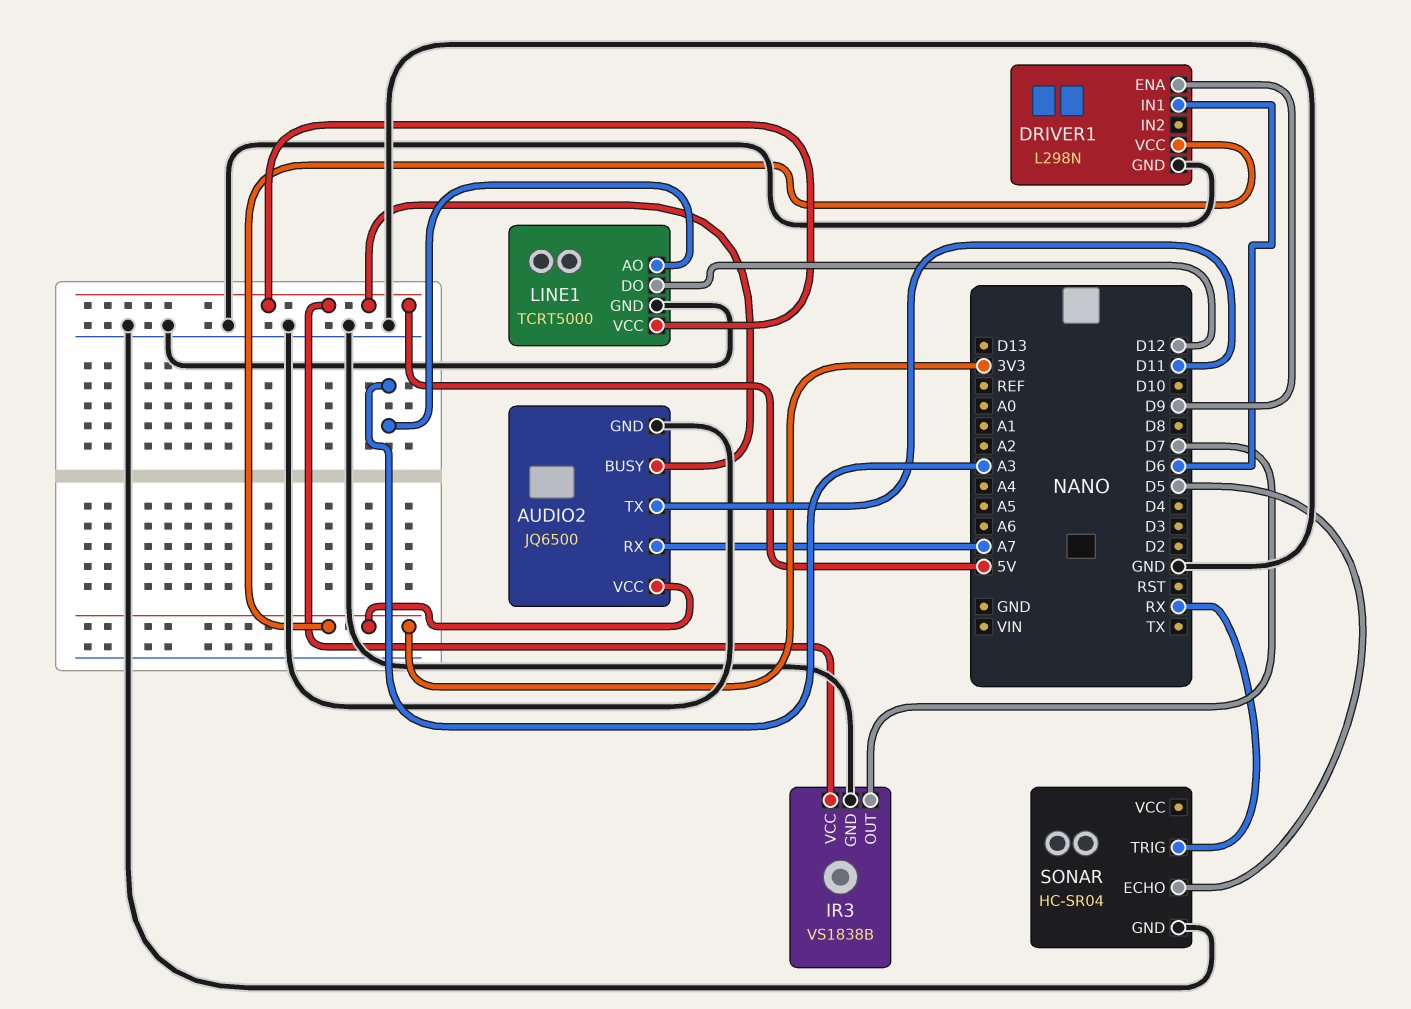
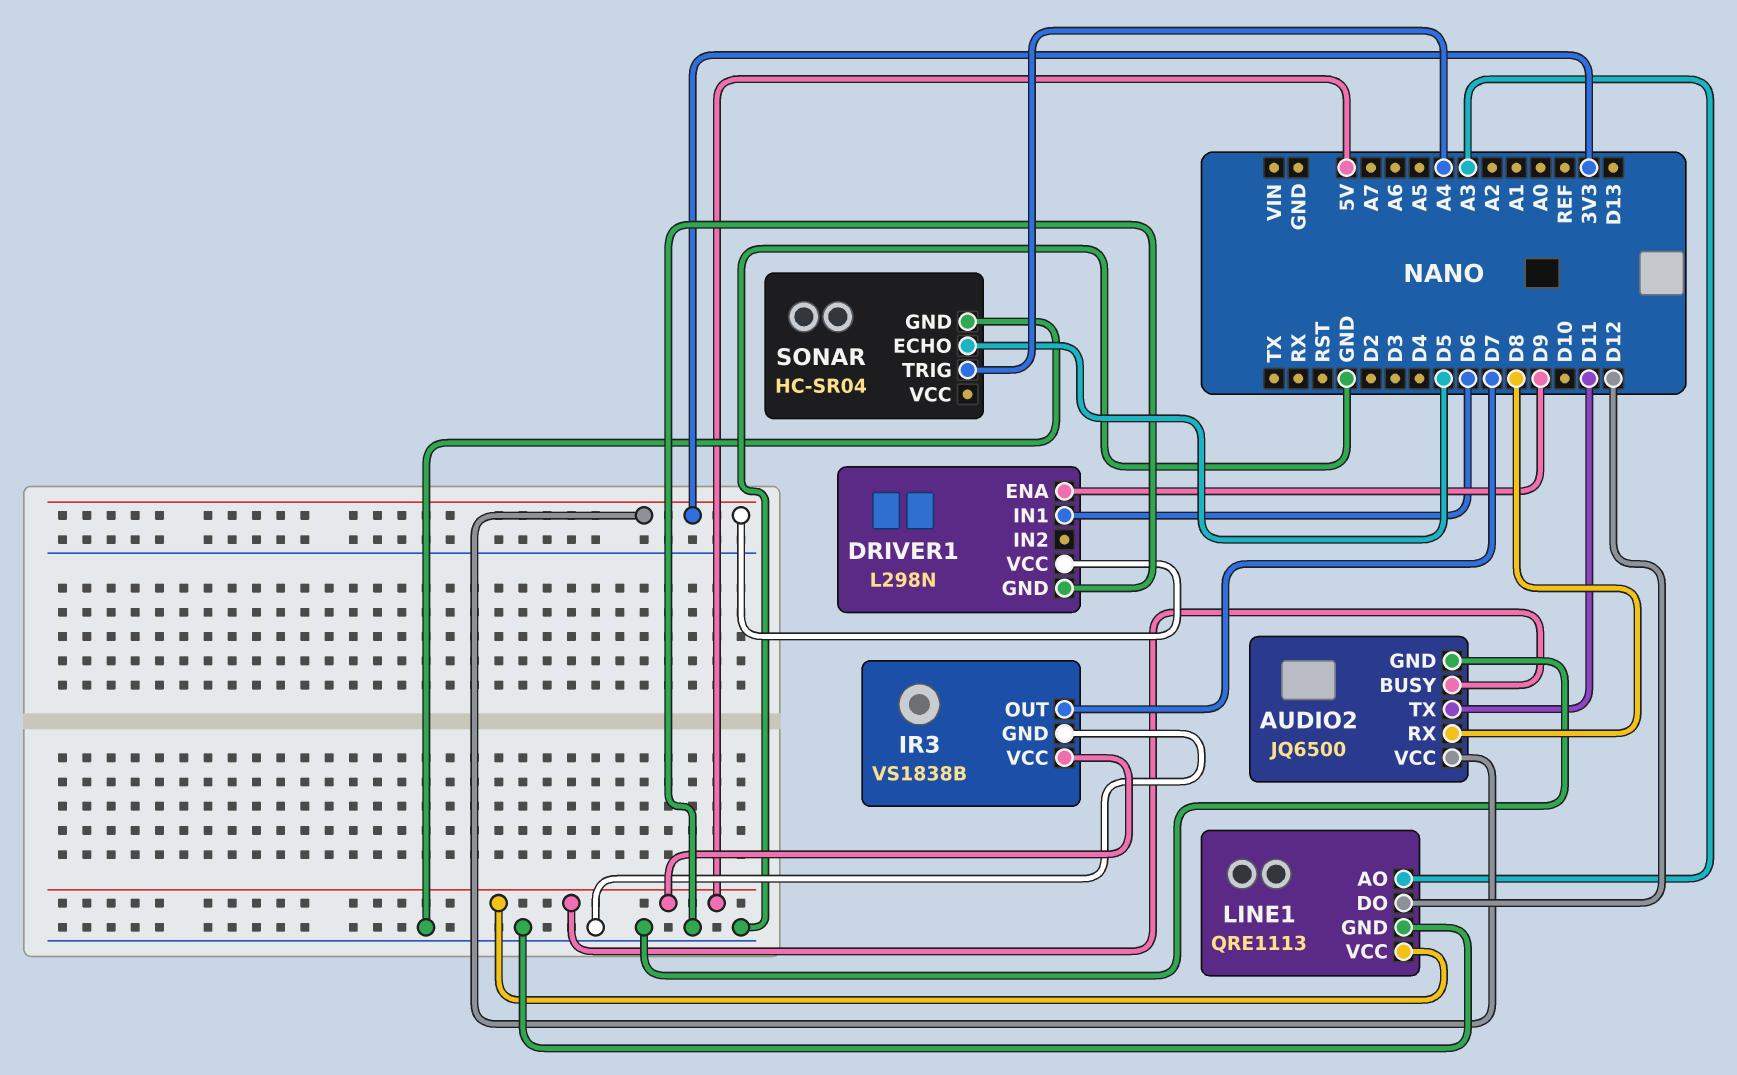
AUDIO2 pin RX: A7 -> D8
LINE1: TCRT5000 -> QRE1113
SONAR pin TRIG: RX -> A4

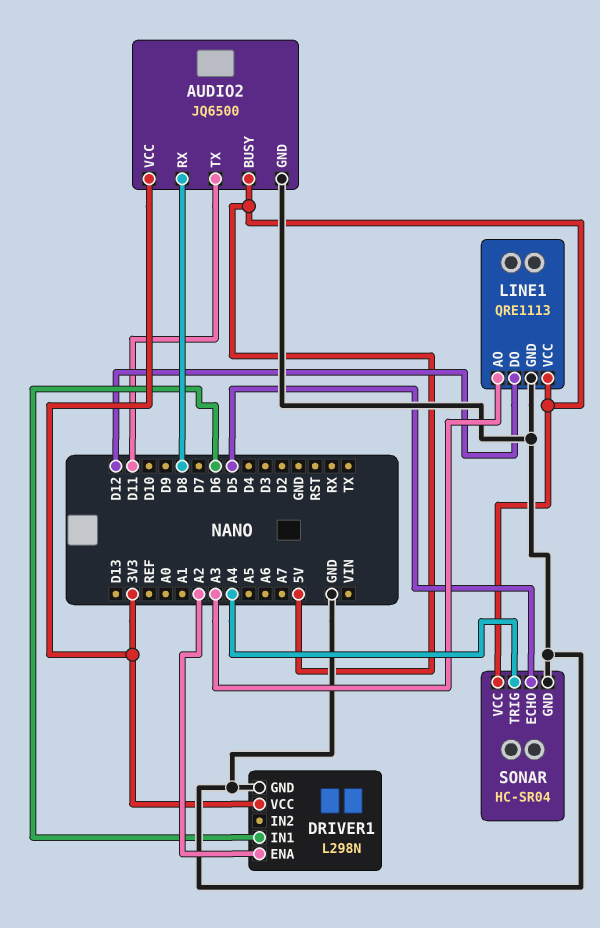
DRIVER1 pin ENA: D9 -> A2
IR3: VS1838B -> none
IR3 pin GND: GND -> none
IR3 pin OUT: D7 -> none
IR3 pin VCC: 5V -> none
SONAR pin VCC: none -> 5V

